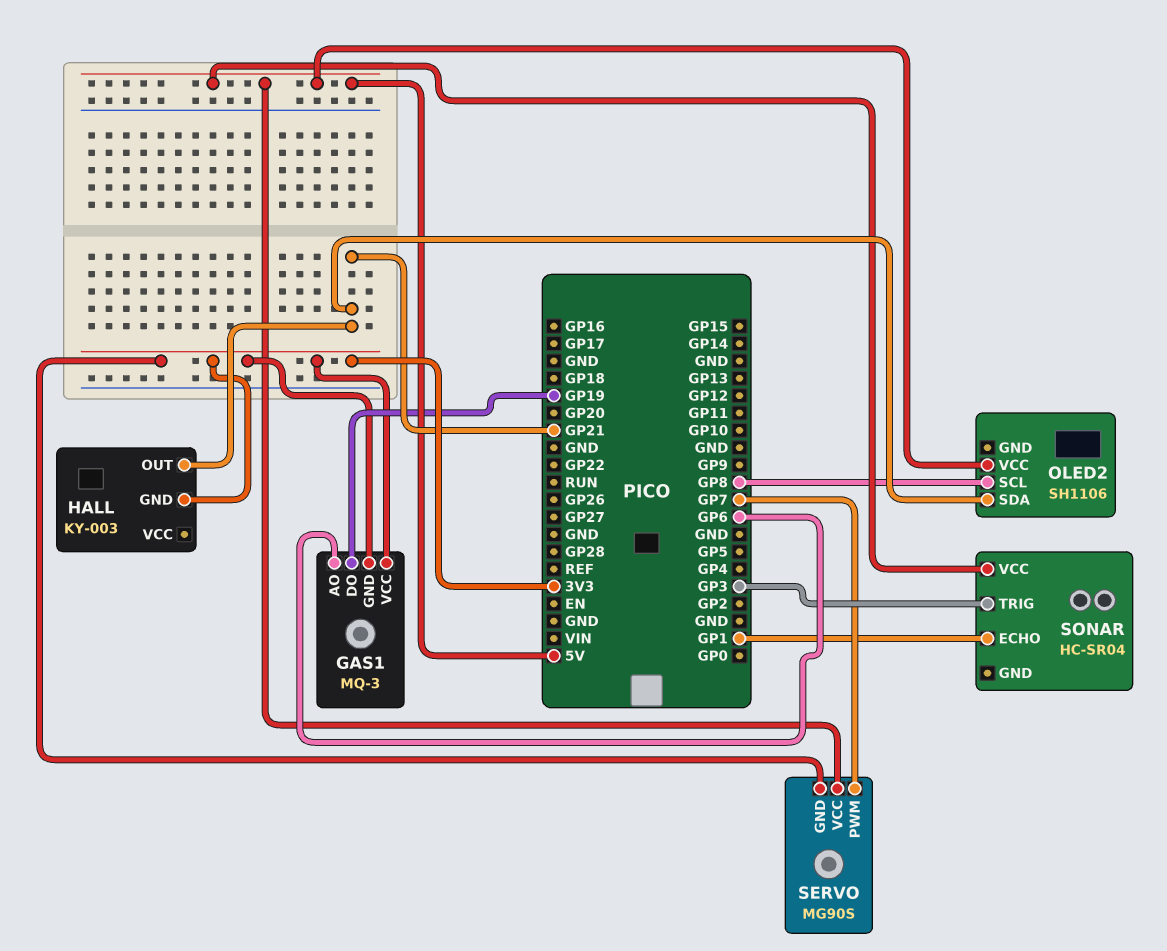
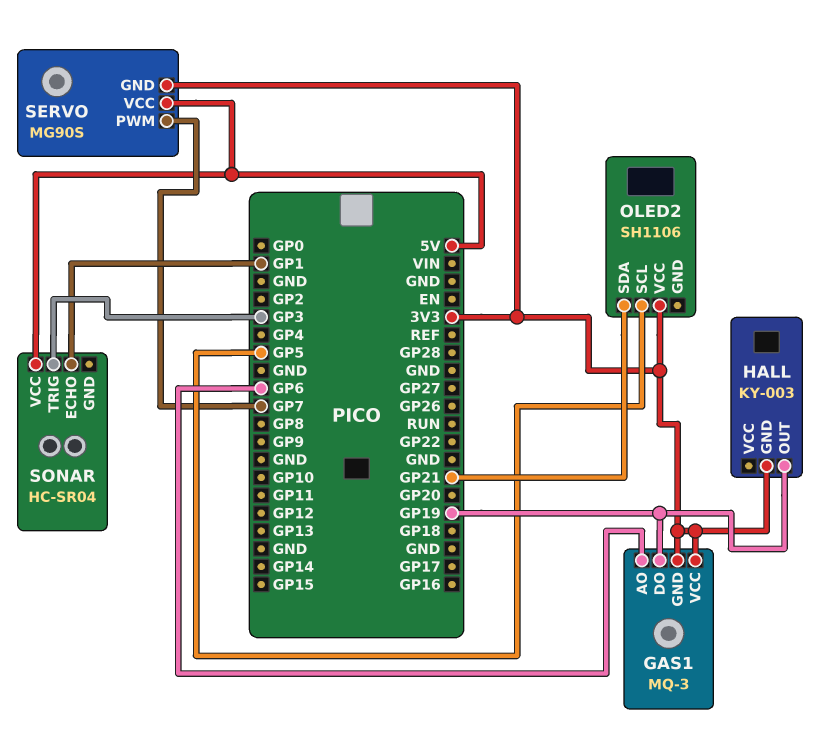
HALL pin OUT: GP21 -> GP19
OLED2 pin SCL: GP8 -> GP5
OLED2 pin VCC: 5V -> 3V3

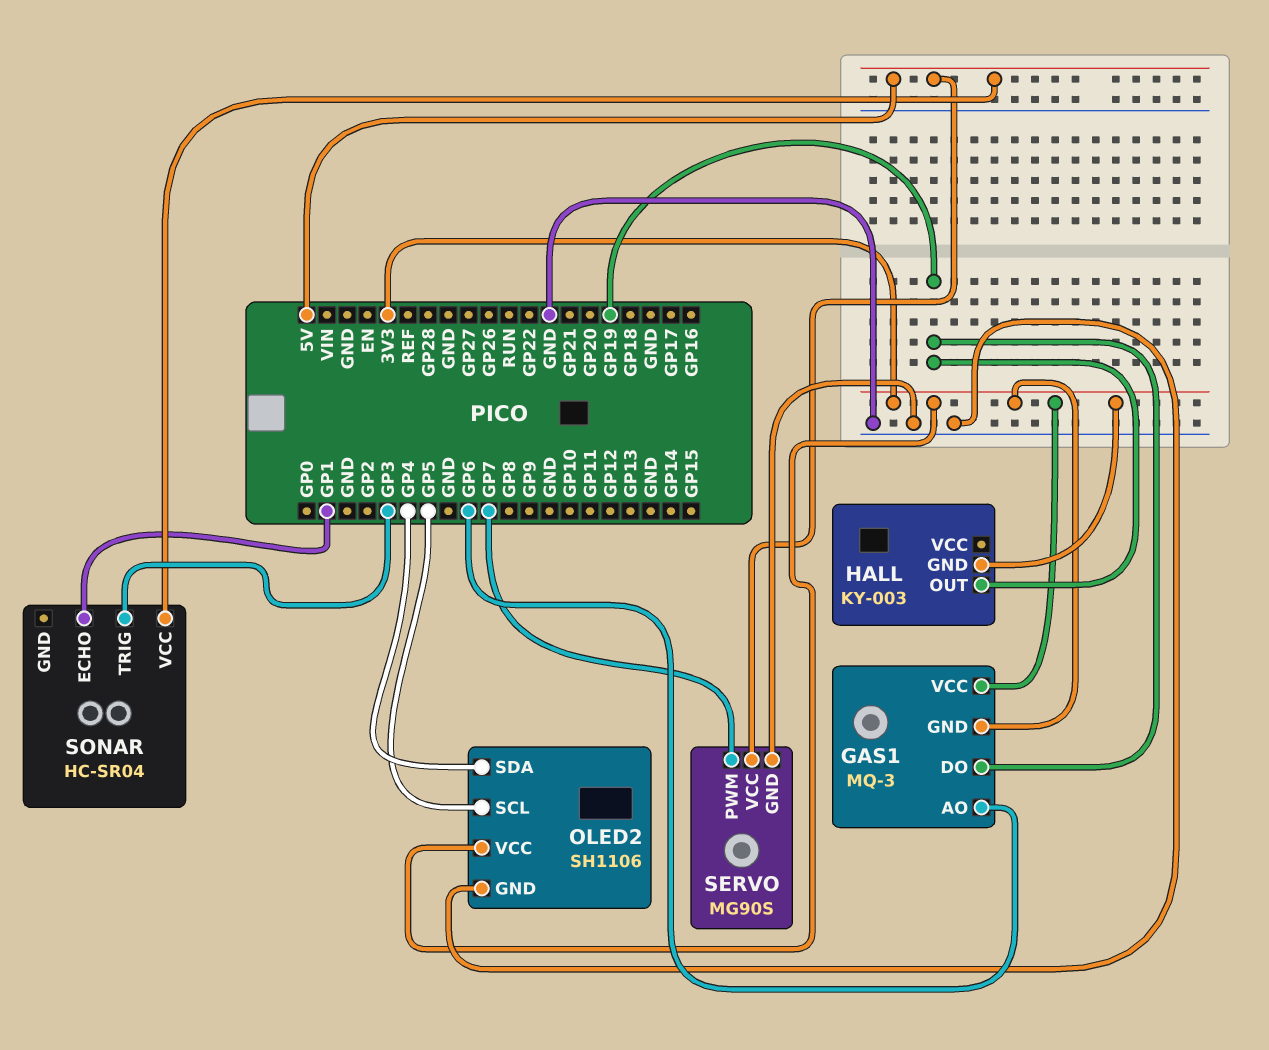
OLED2 pin GND: none -> GND
OLED2 pin SDA: GP21 -> GP4
SERVO pin GND: 3V3 -> GND

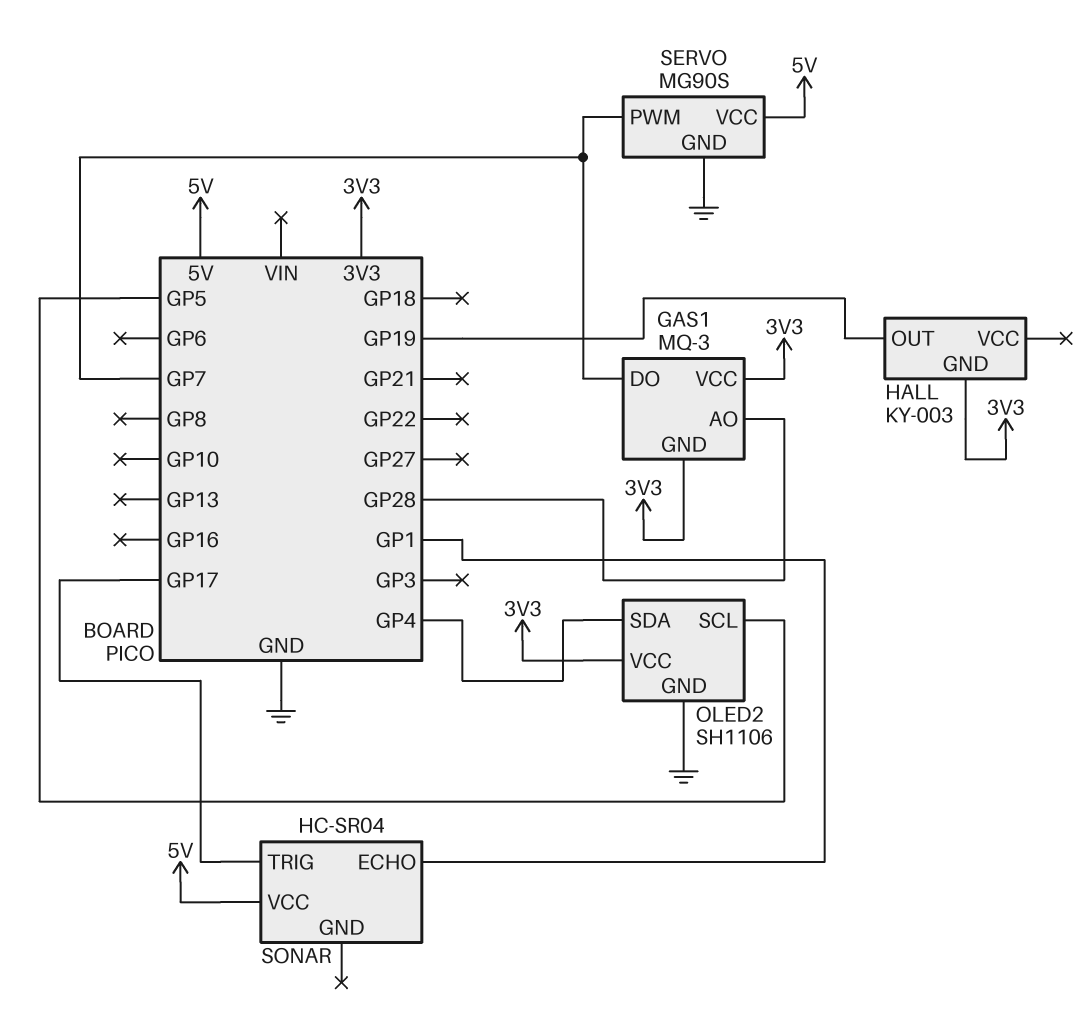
GAS1 pin AO: GP6 -> GP28
GAS1 pin DO: GP19 -> GP7
SONAR pin TRIG: GP3 -> GP17

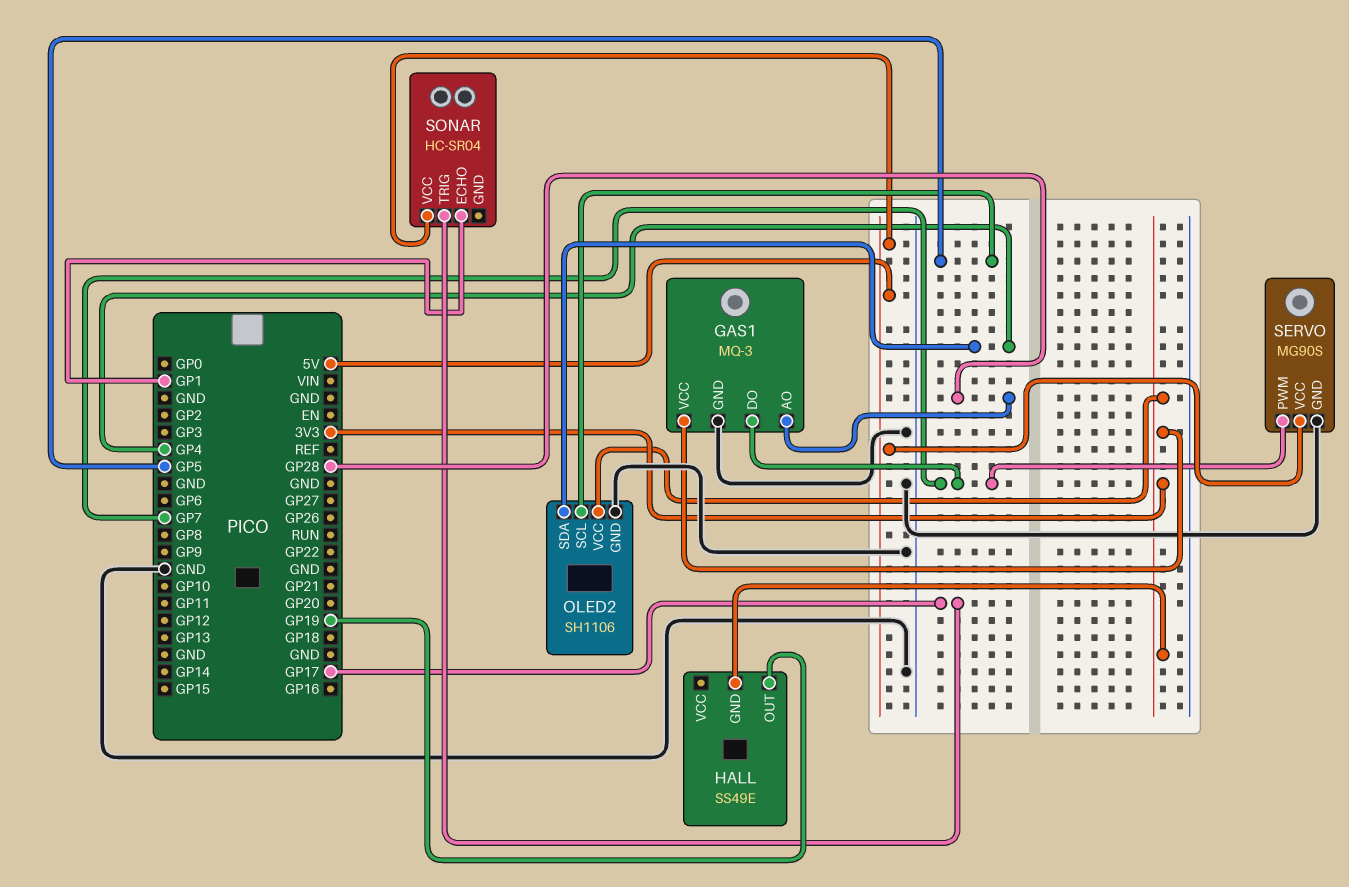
GAS1 pin GND: 3V3 -> GND
HALL: KY-003 -> SS49E

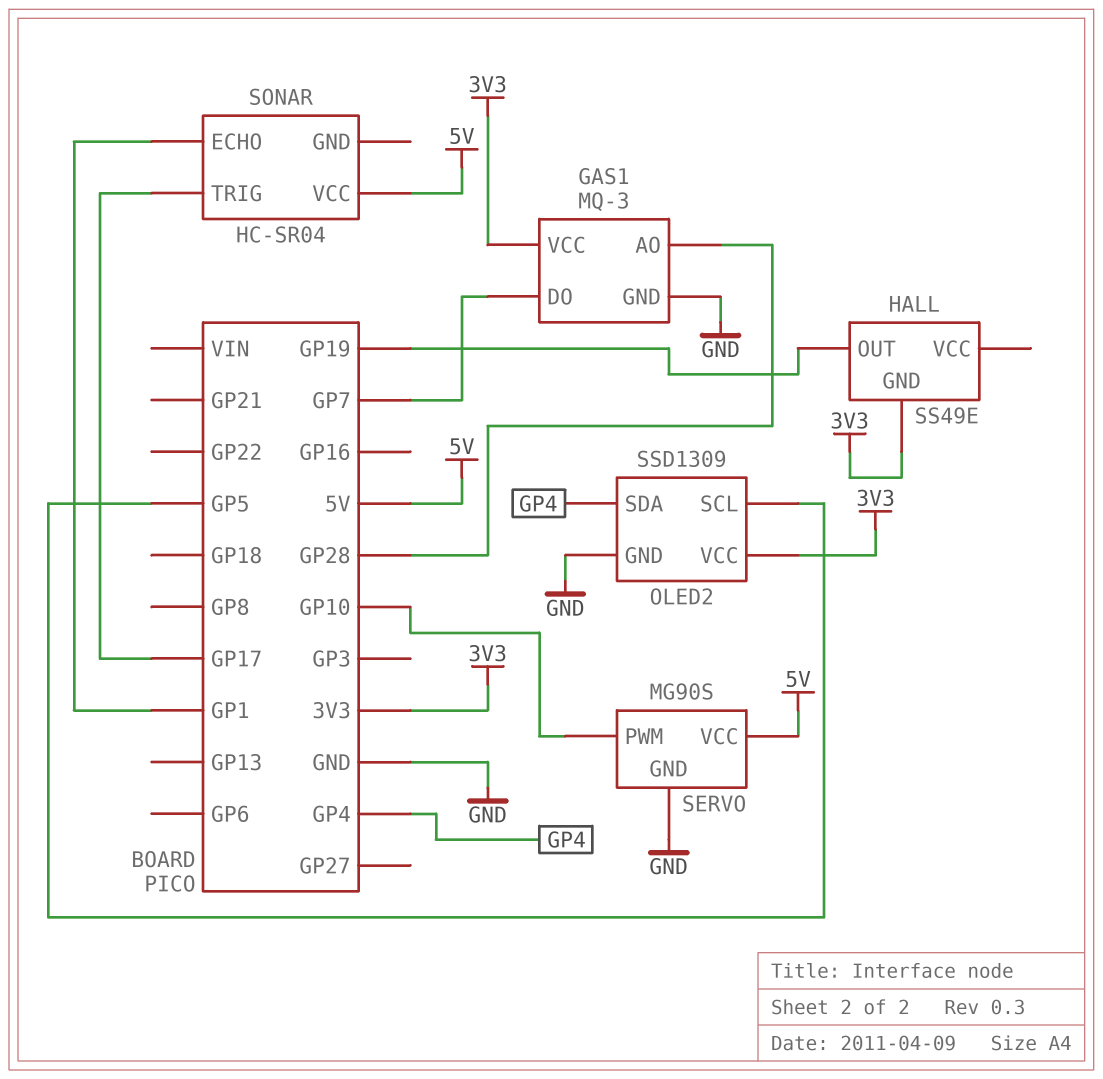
OLED2: SH1106 -> SSD1309
SERVO pin PWM: GP7 -> GP10

